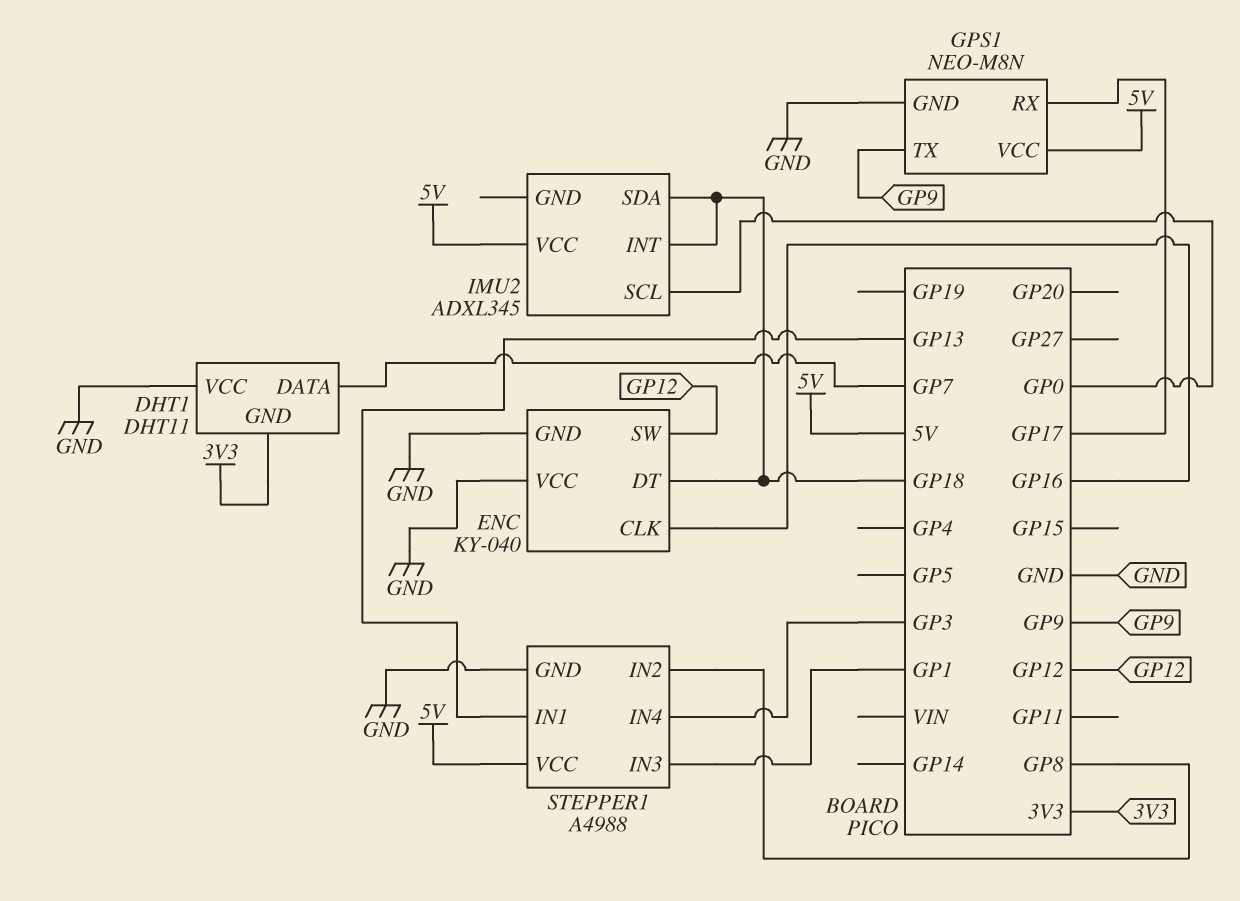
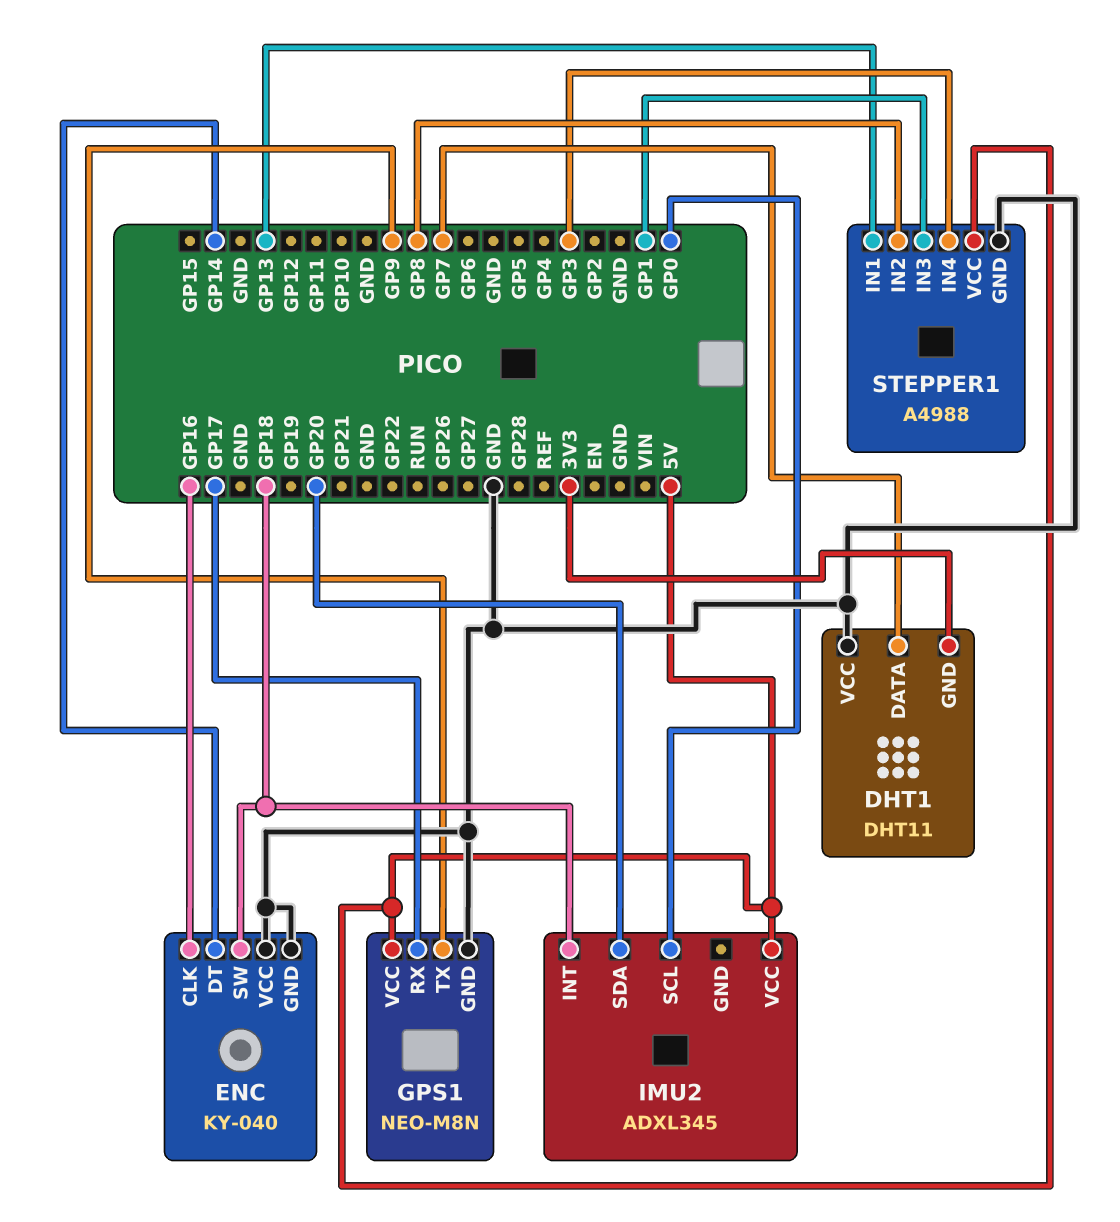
ENC pin DT: GP18 -> GP14
ENC pin SW: GP12 -> GP18
IMU2 pin SDA: GP18 -> GP20

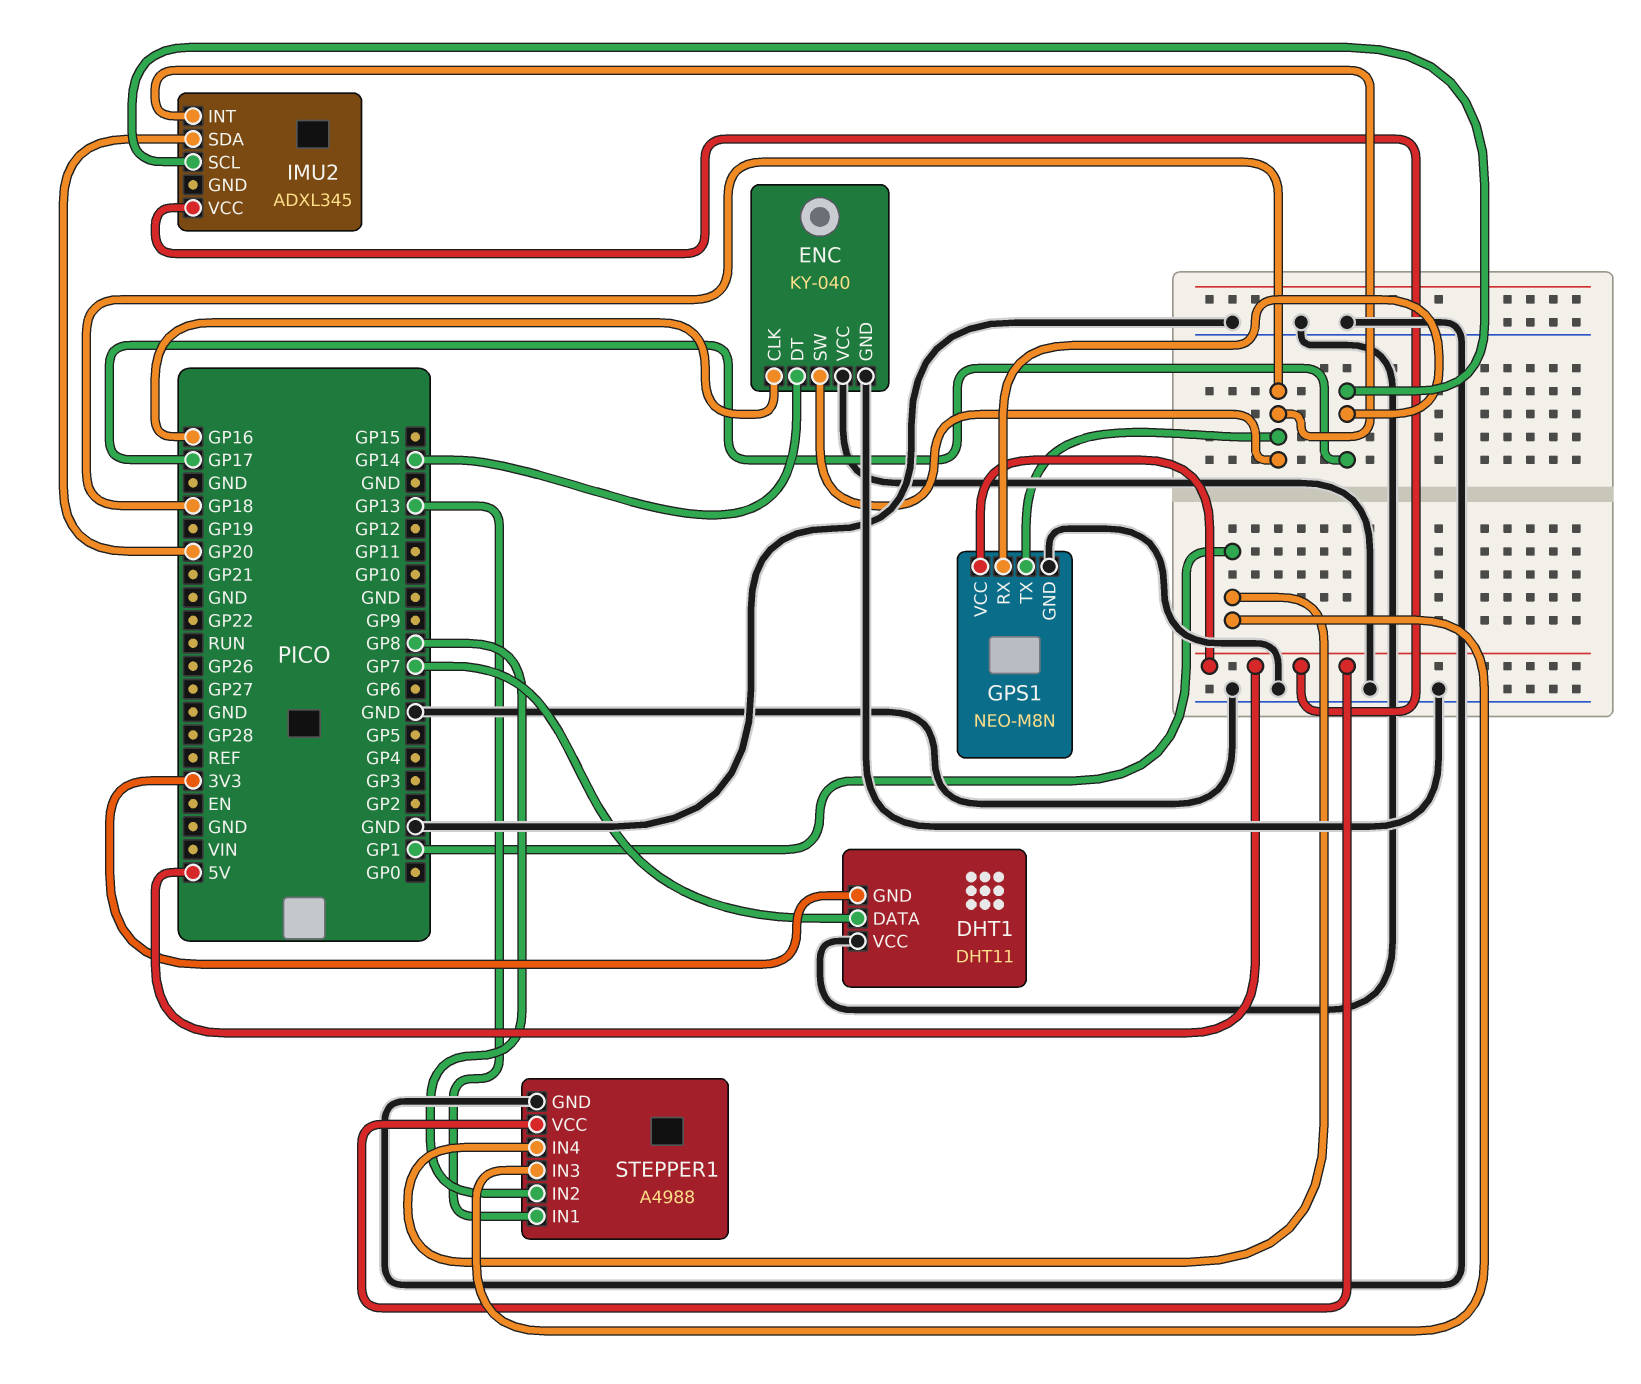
GPS1 pin TX: GP9 -> GP18
IMU2 pin SCL: GP0 -> GP17
STEPPER1 pin IN4: GP3 -> GP1

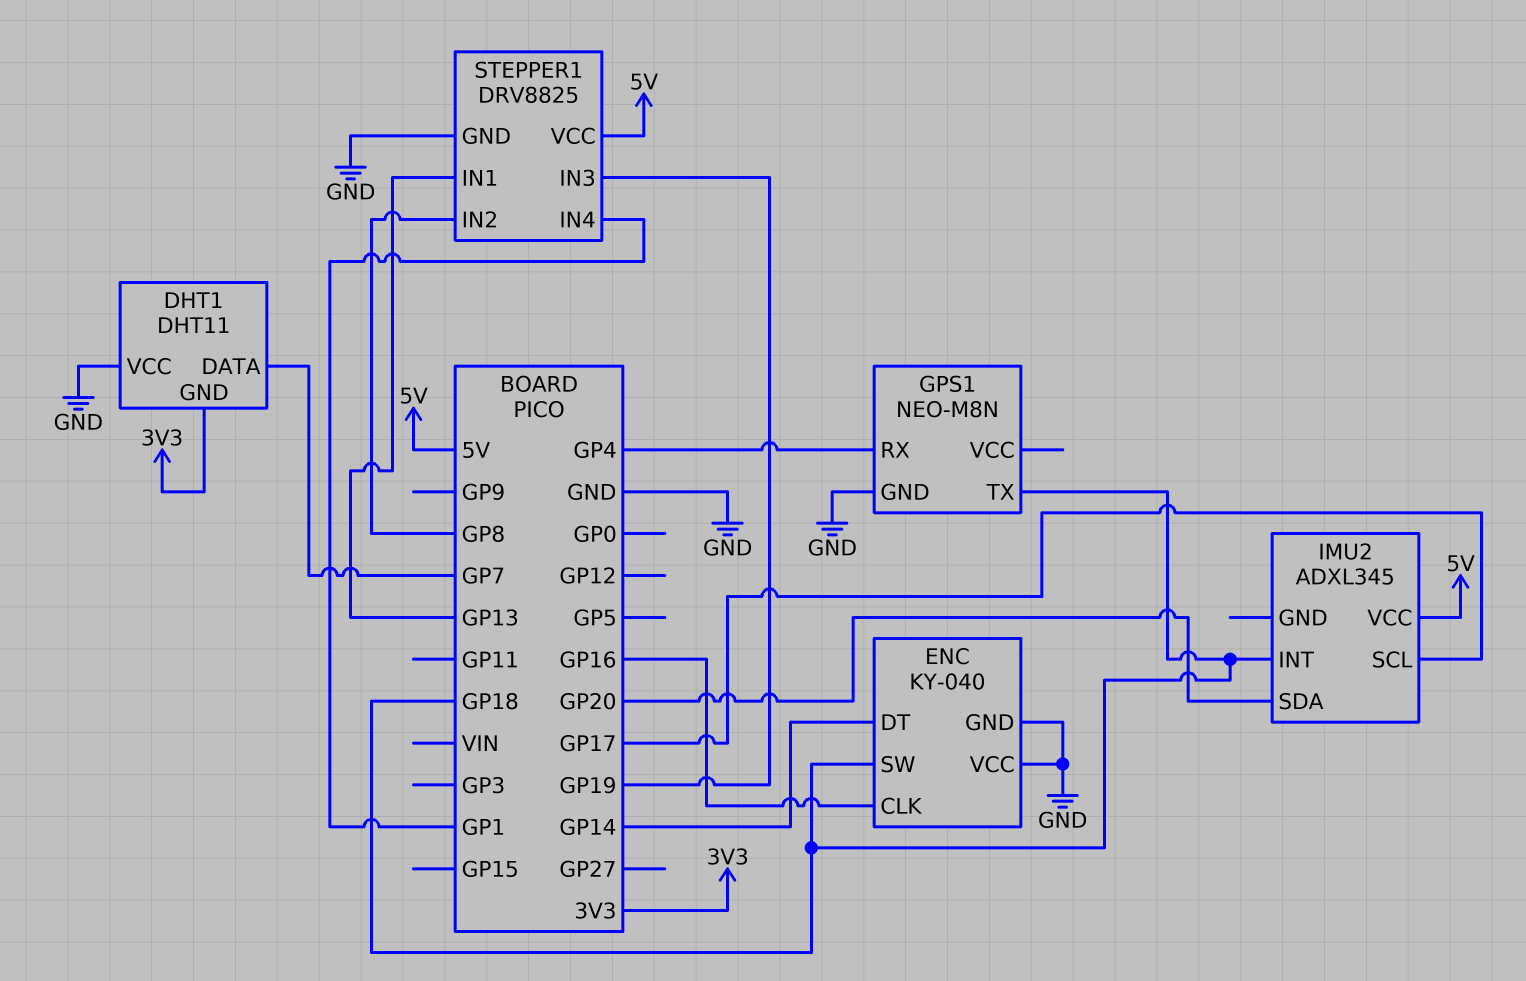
GPS1 pin RX: GP17 -> GP4
GPS1 pin VCC: 5V -> none
STEPPER1: A4988 -> DRV8825
STEPPER1 pin IN3: GP1 -> GP19

